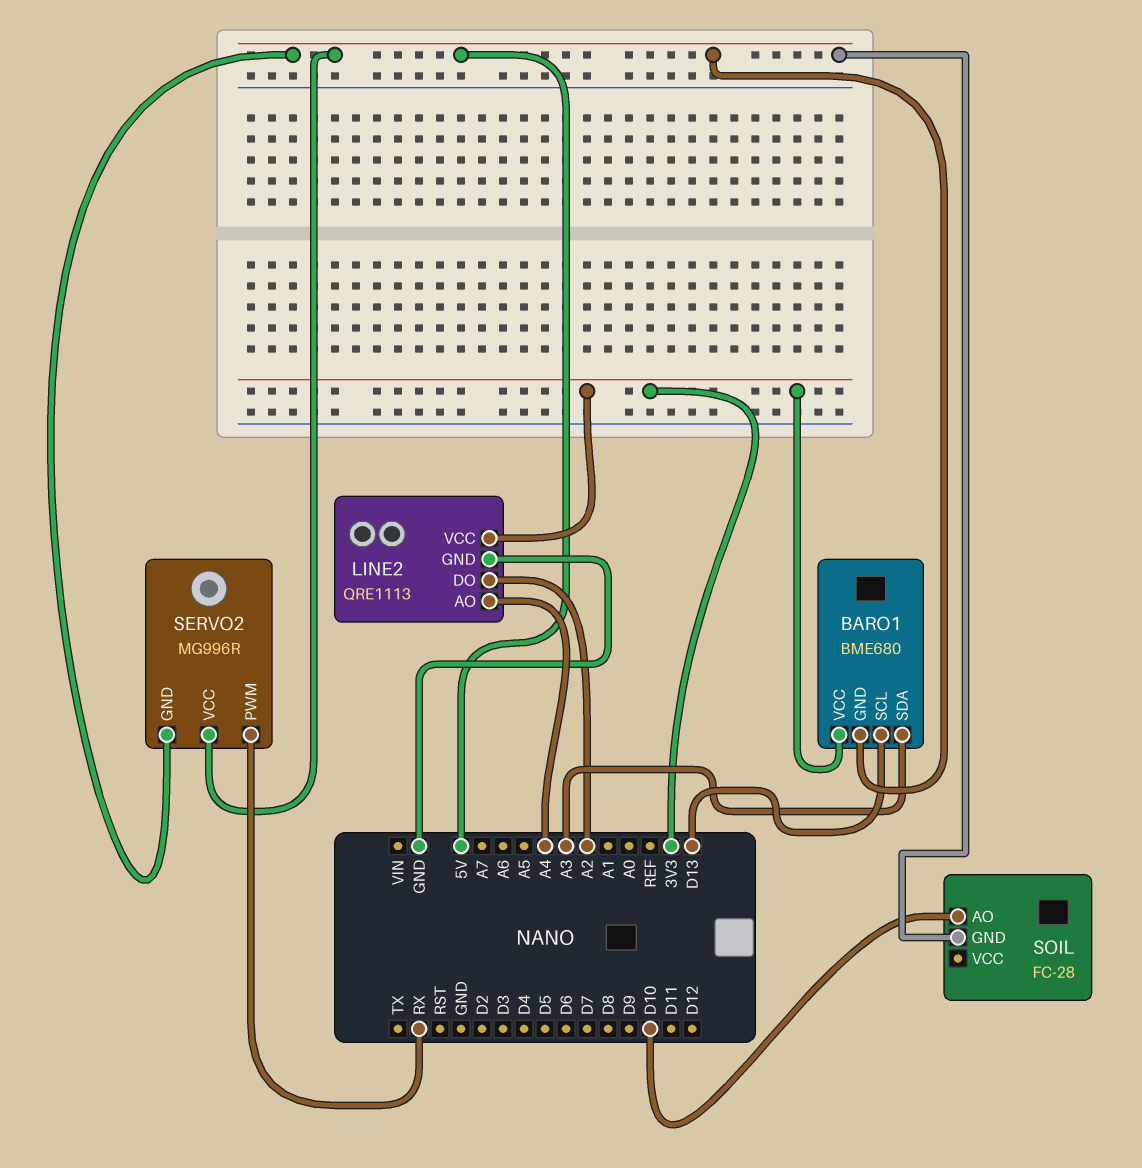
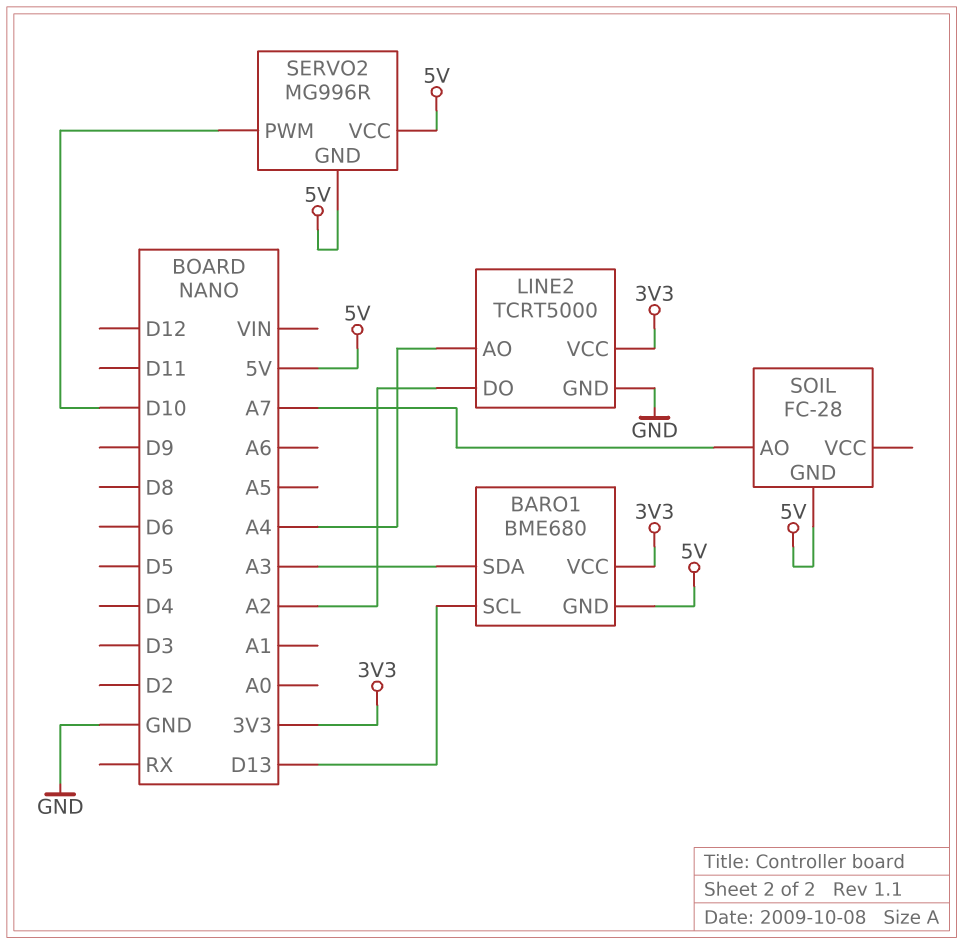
LINE2: QRE1113 -> TCRT5000
SERVO2 pin PWM: RX -> D10
SOIL pin AO: D10 -> A7

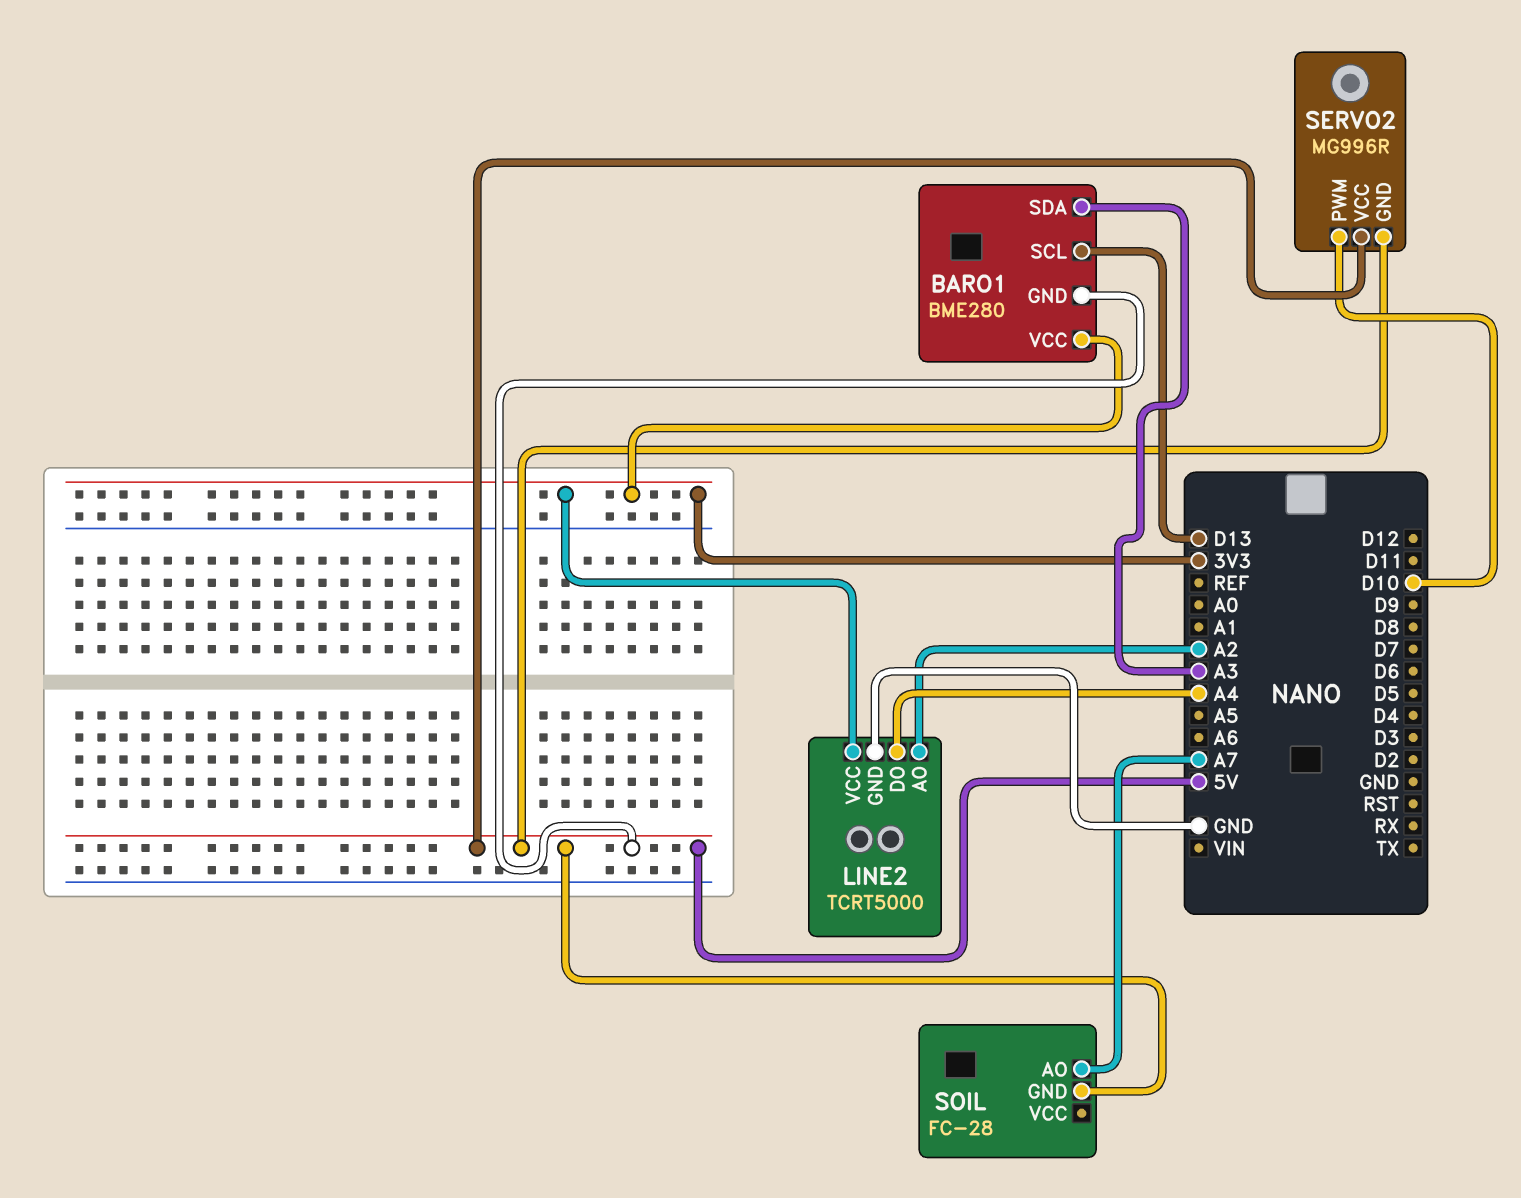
BARO1: BME680 -> BME280
LINE2 pin AO: A4 -> A2
LINE2 pin DO: A2 -> A4

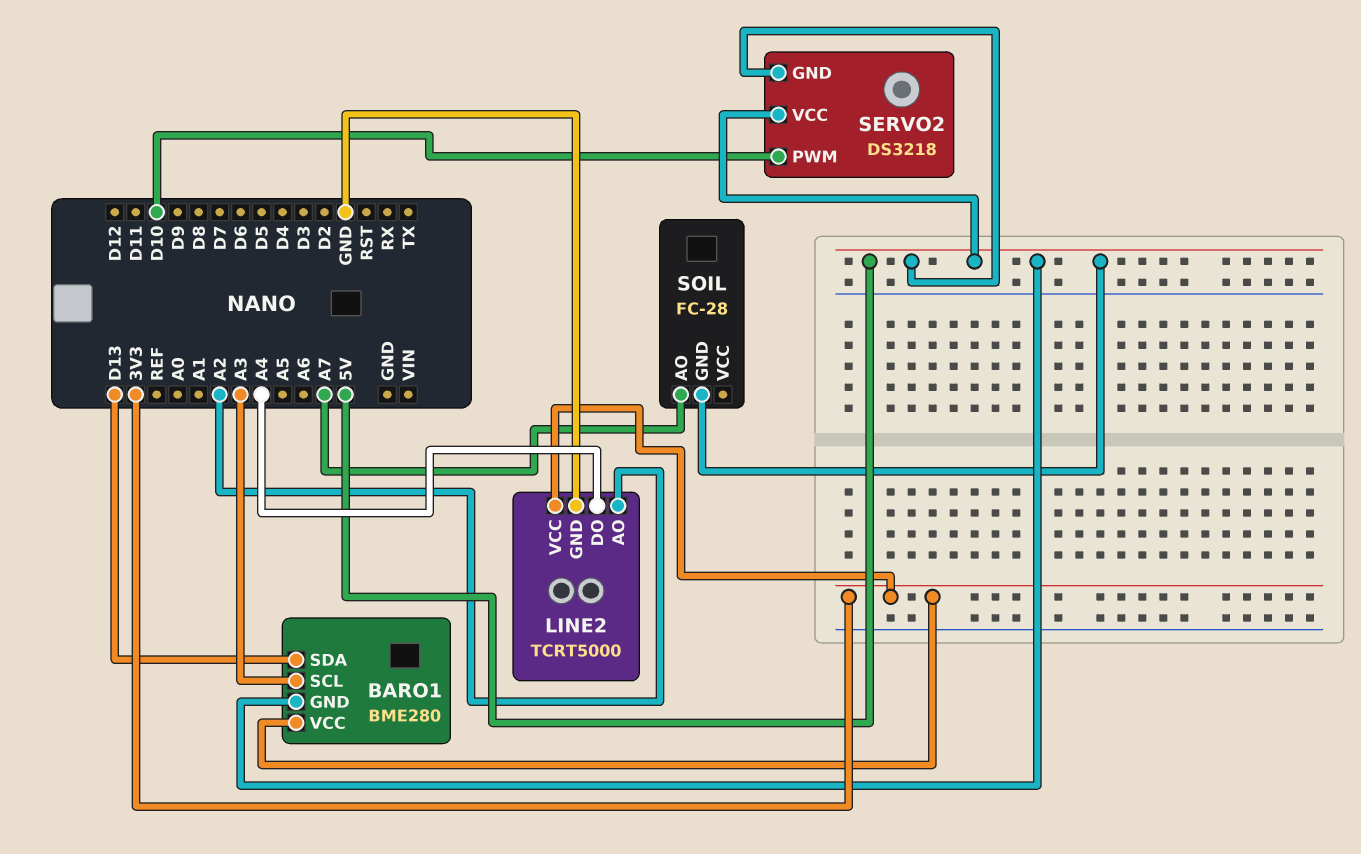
BARO1 pin SCL: D13 -> A3
BARO1 pin SDA: A3 -> D13
SERVO2: MG996R -> DS3218

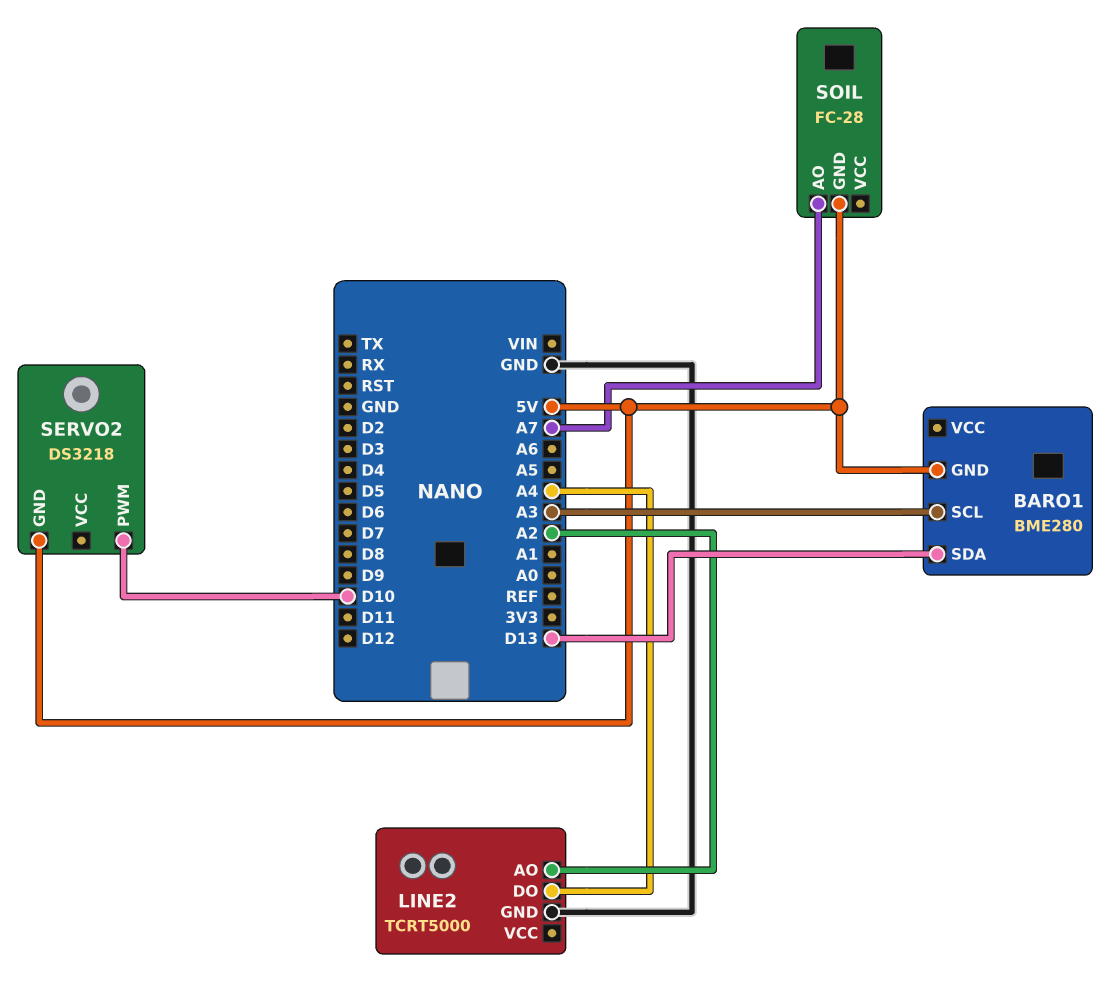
BARO1 pin VCC: 3V3 -> none
LINE2 pin VCC: 3V3 -> none
SERVO2 pin VCC: 5V -> none

